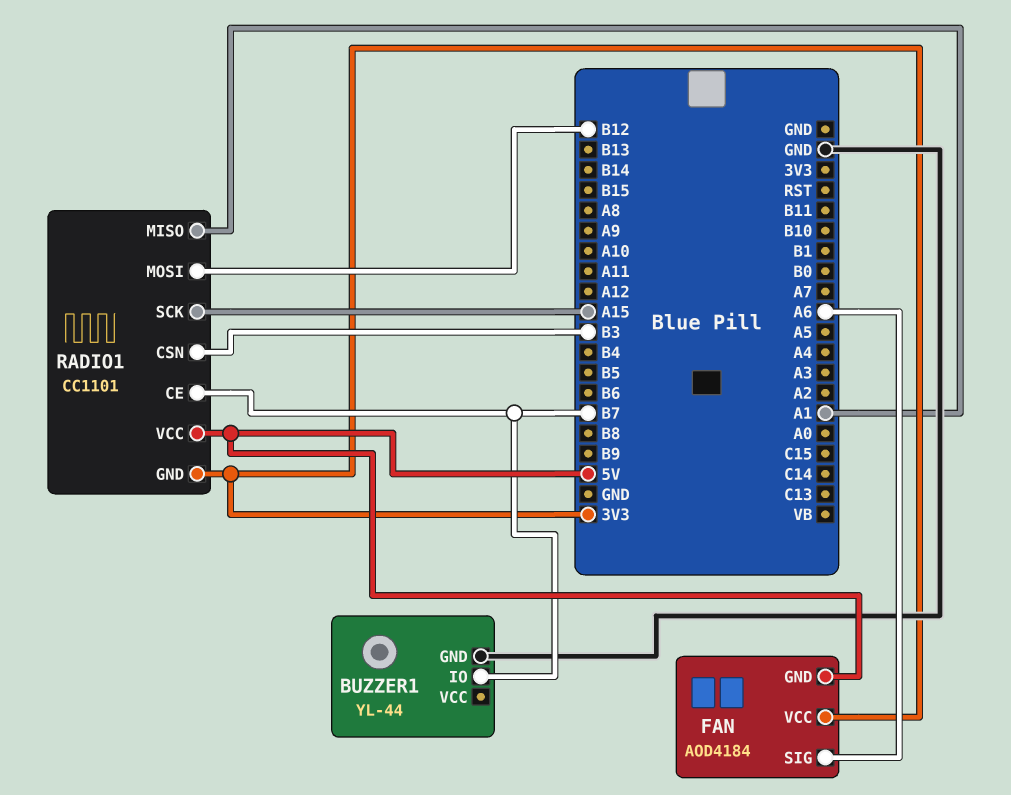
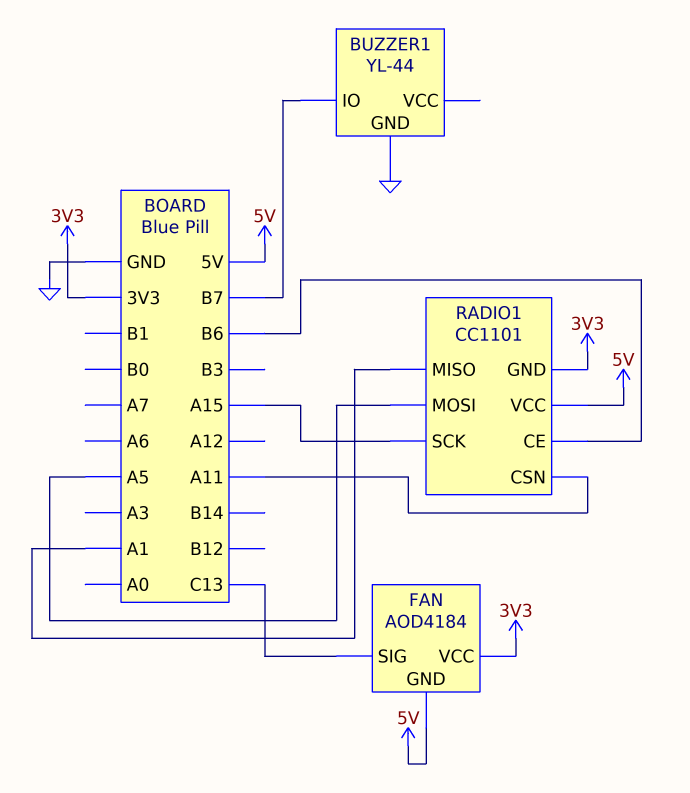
FAN pin SIG: A6 -> C13
RADIO1 pin CE: B7 -> B6
RADIO1 pin CSN: B3 -> A11
RADIO1 pin MOSI: B12 -> A5

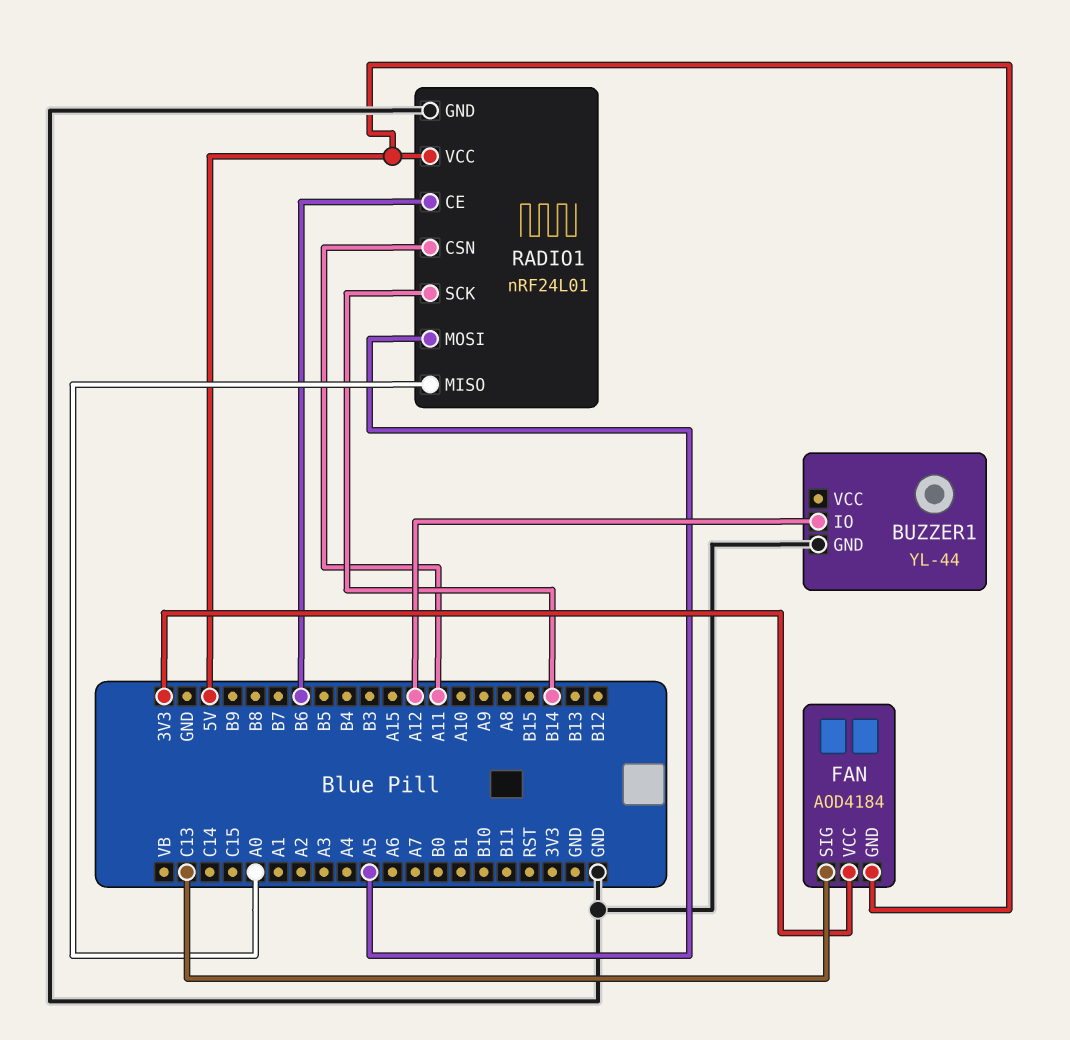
BUZZER1 pin IO: B7 -> A12
RADIO1: CC1101 -> nRF24L01
RADIO1 pin GND: 3V3 -> GND
RADIO1 pin MISO: A1 -> A0
RADIO1 pin SCK: A15 -> B14

